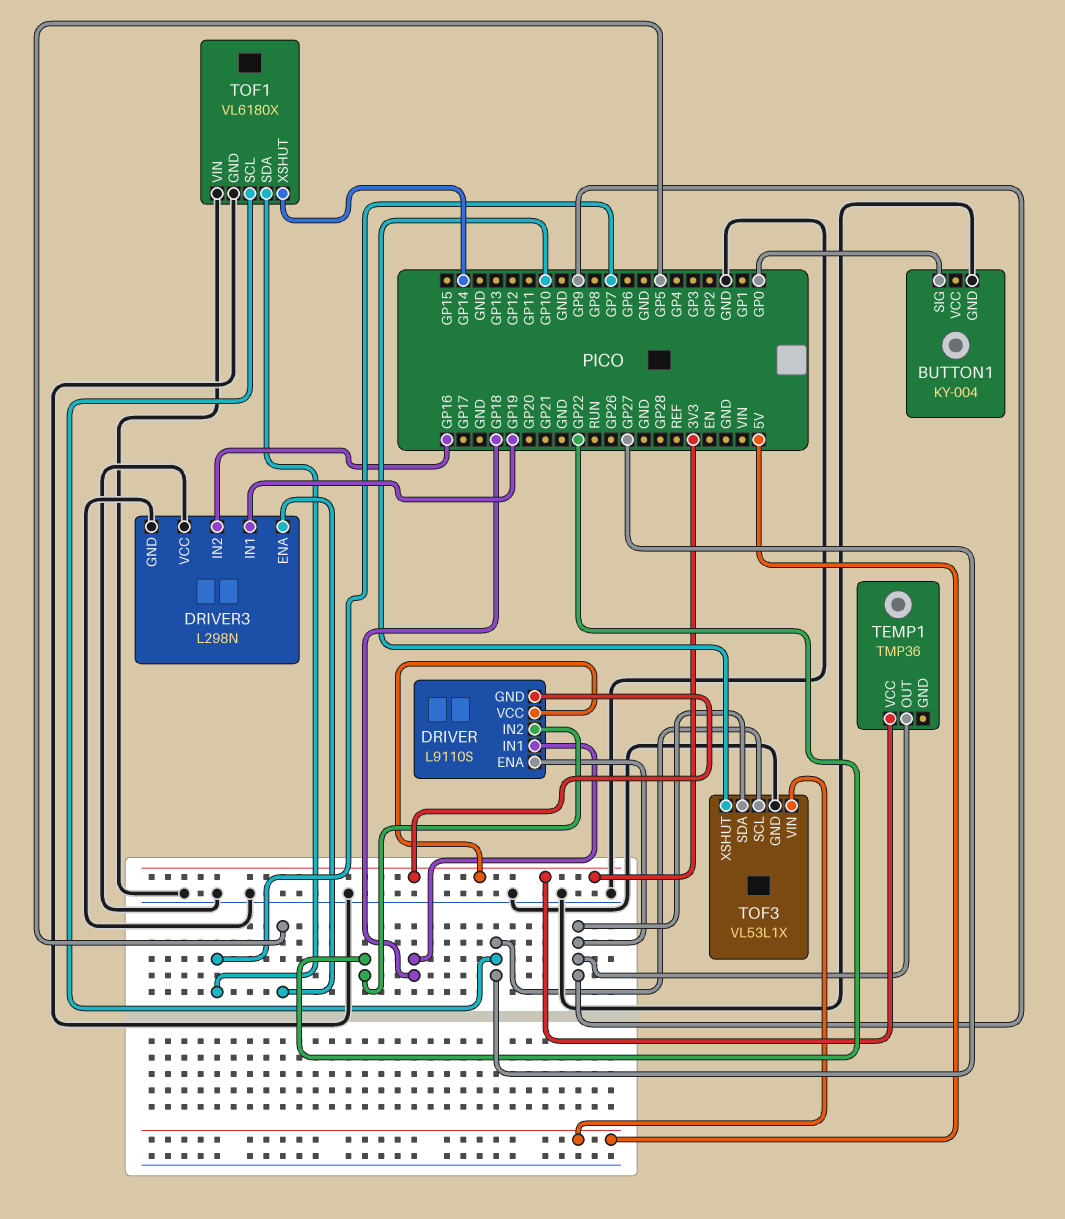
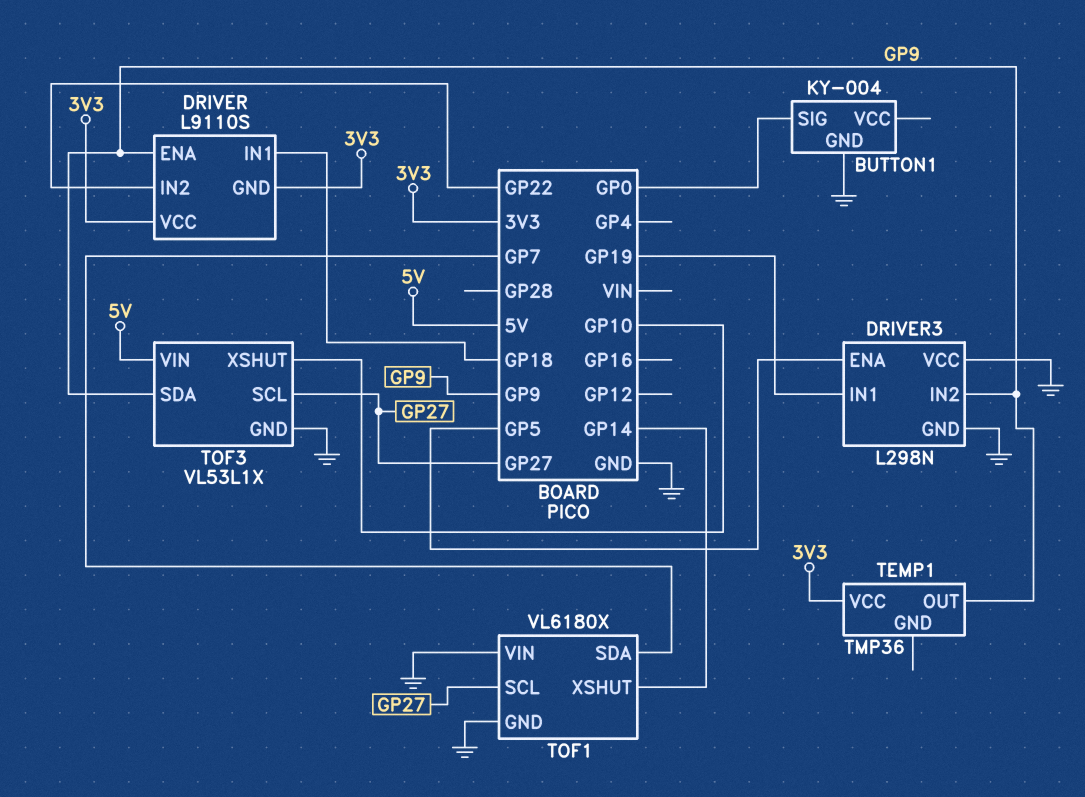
DRIVER3 pin IN2: GP16 -> GP9

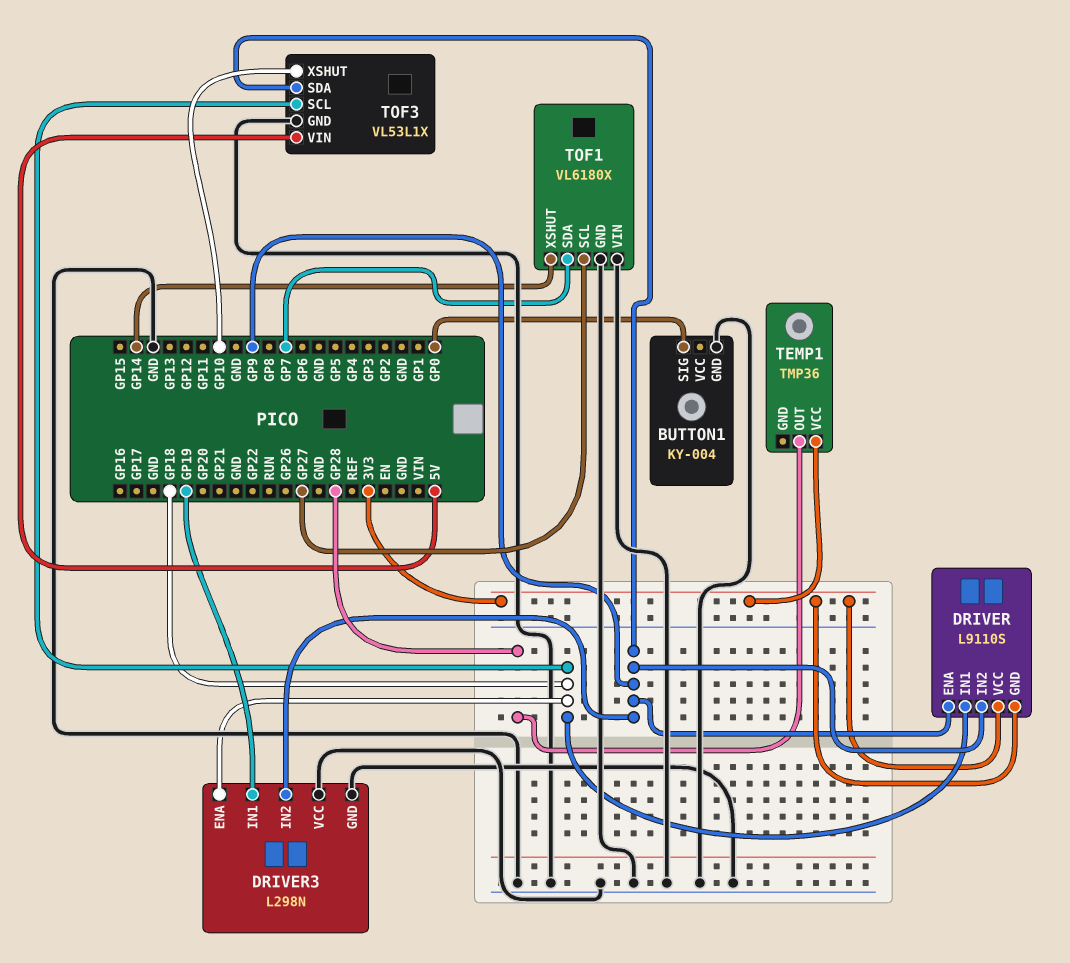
DRIVER pin IN2: GP22 -> GP9
DRIVER3 pin ENA: GP5 -> GP18
TEMP1 pin OUT: GP9 -> GP28
TOF3 pin SCL: GP27 -> GP18

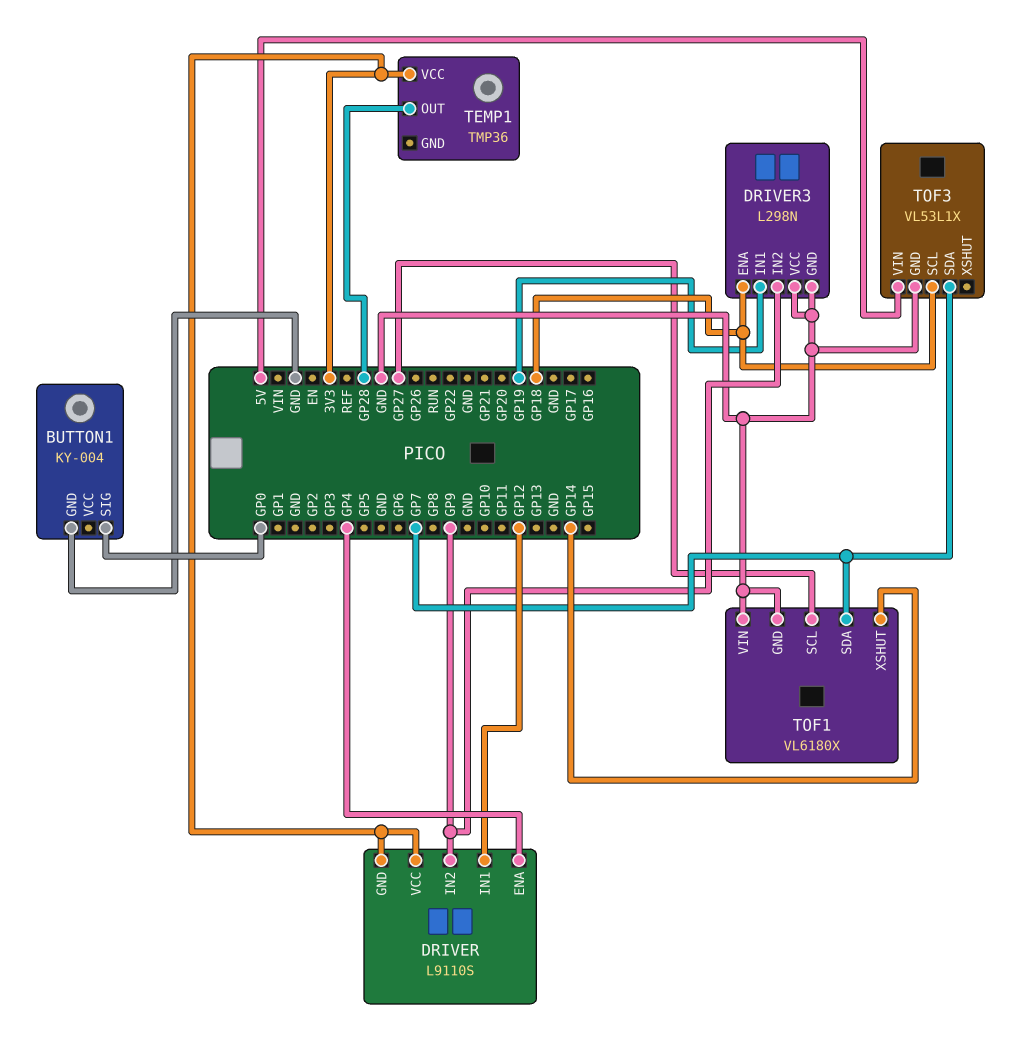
DRIVER pin ENA: GP9 -> GP4
DRIVER pin IN1: GP18 -> GP12
TOF3 pin SDA: GP9 -> GP7
TOF3 pin XSHUT: GP10 -> none

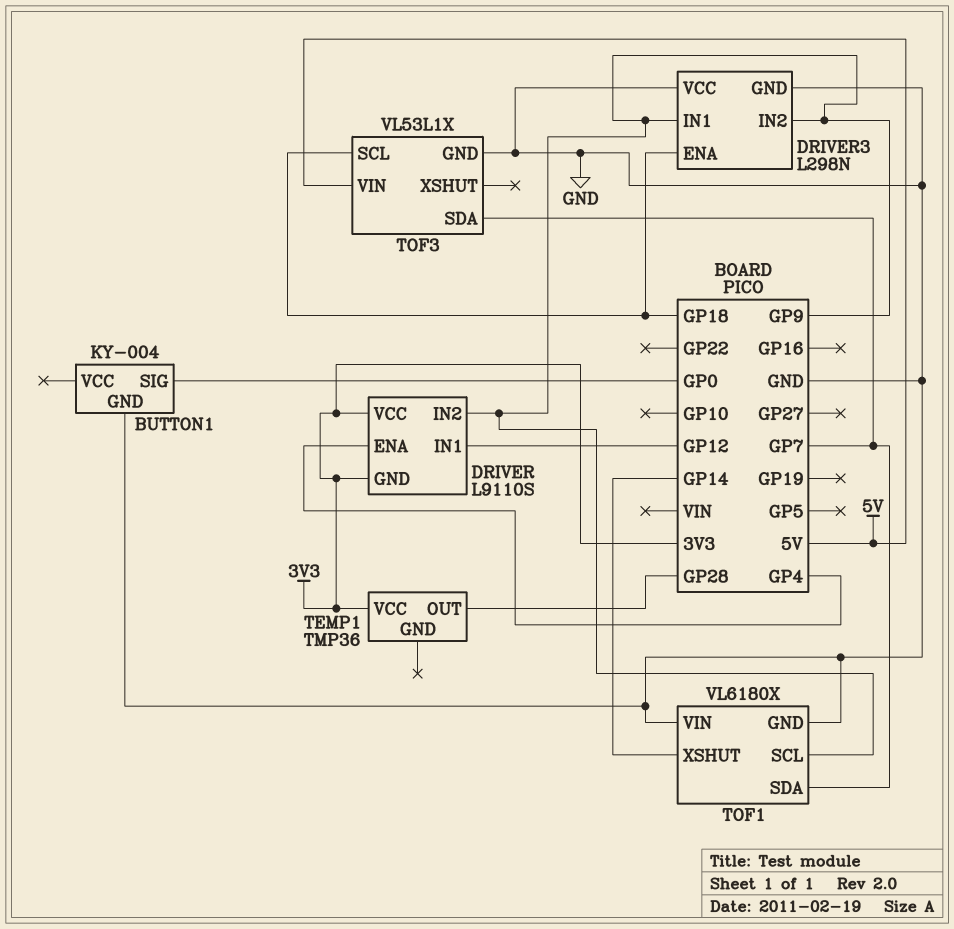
DRIVER3 pin IN1: GP19 -> GP9
TOF1 pin SCL: GP27 -> GP9

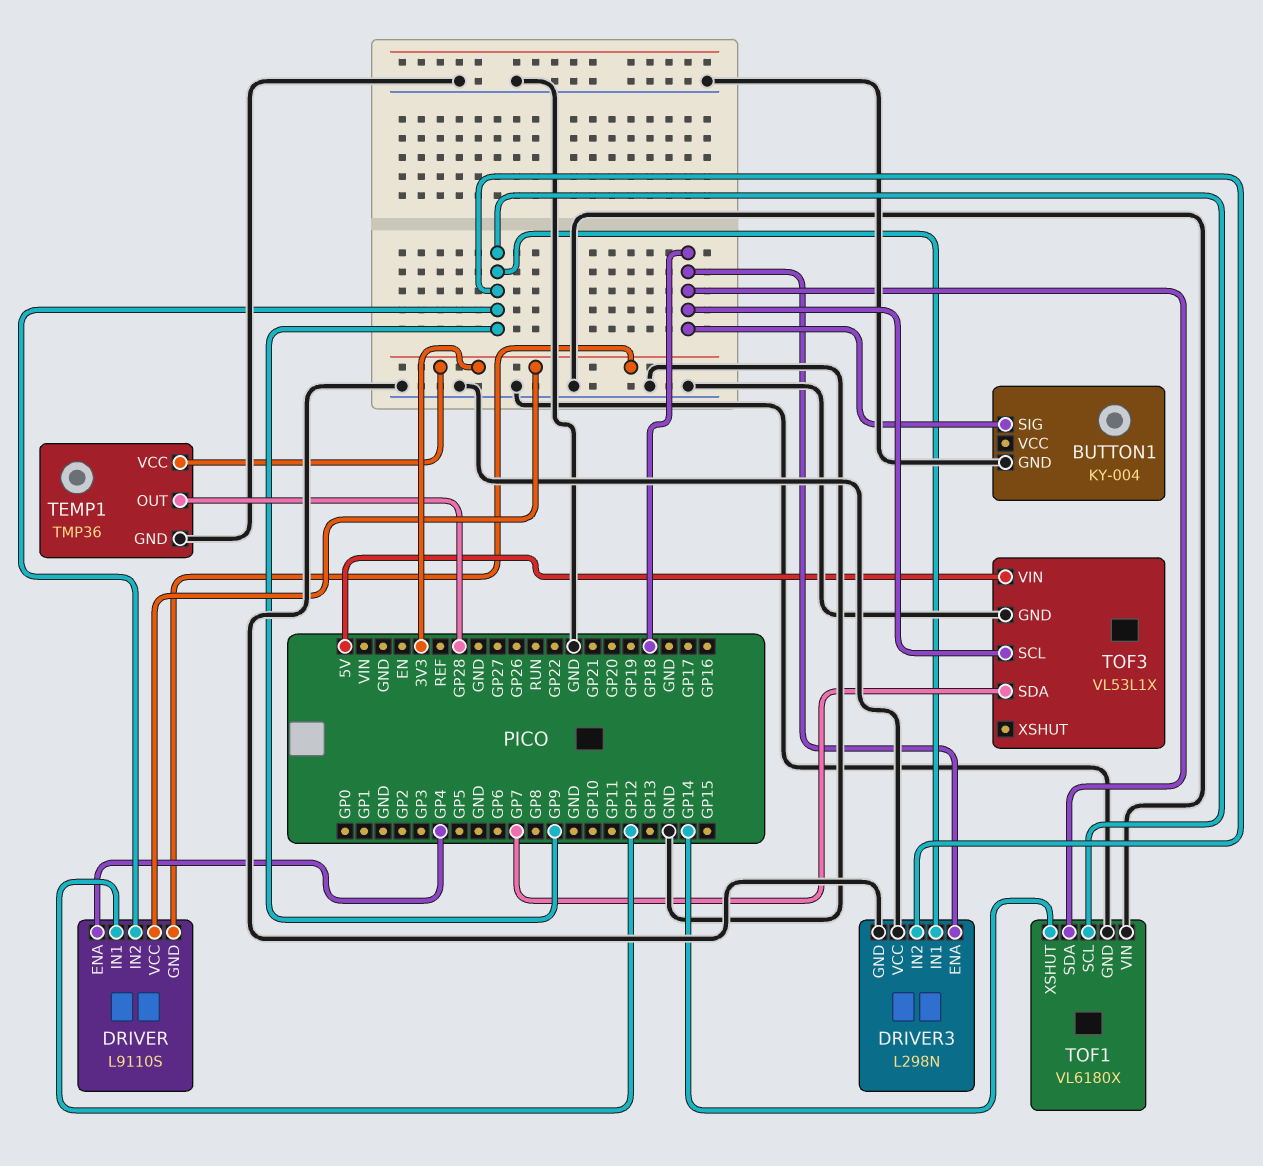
BUTTON1 pin SIG: GP0 -> GP18
TEMP1 pin GND: none -> GND
TOF1 pin SDA: GP7 -> GP18

